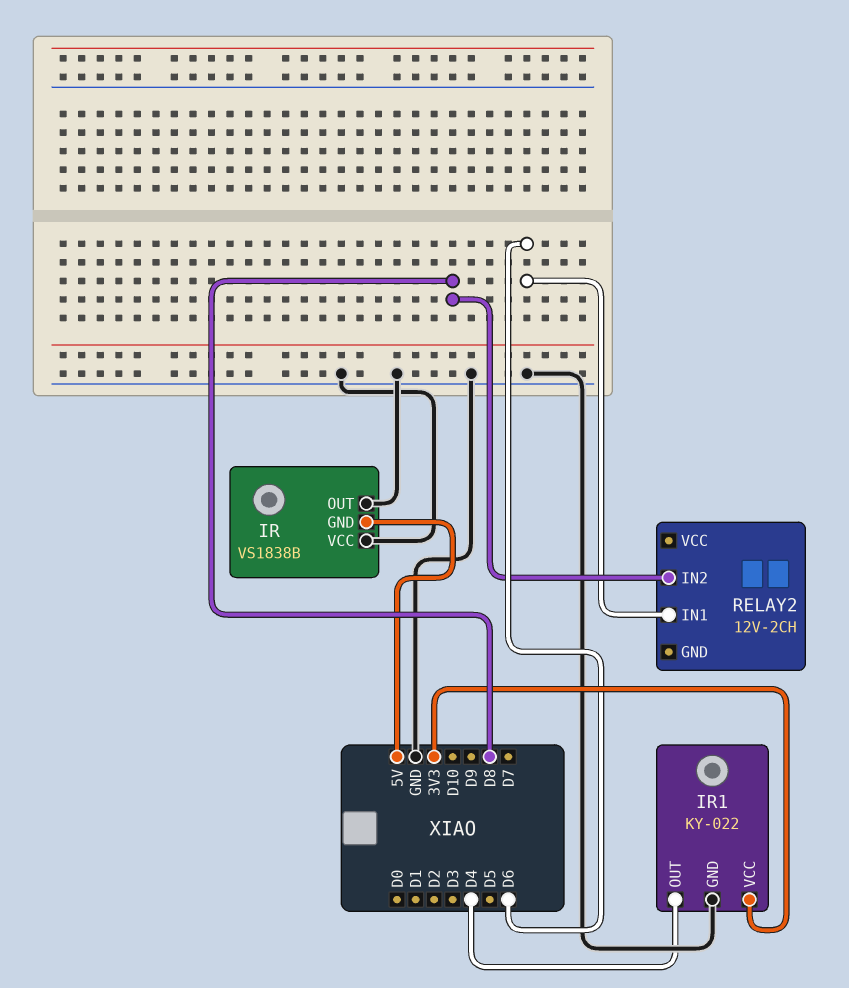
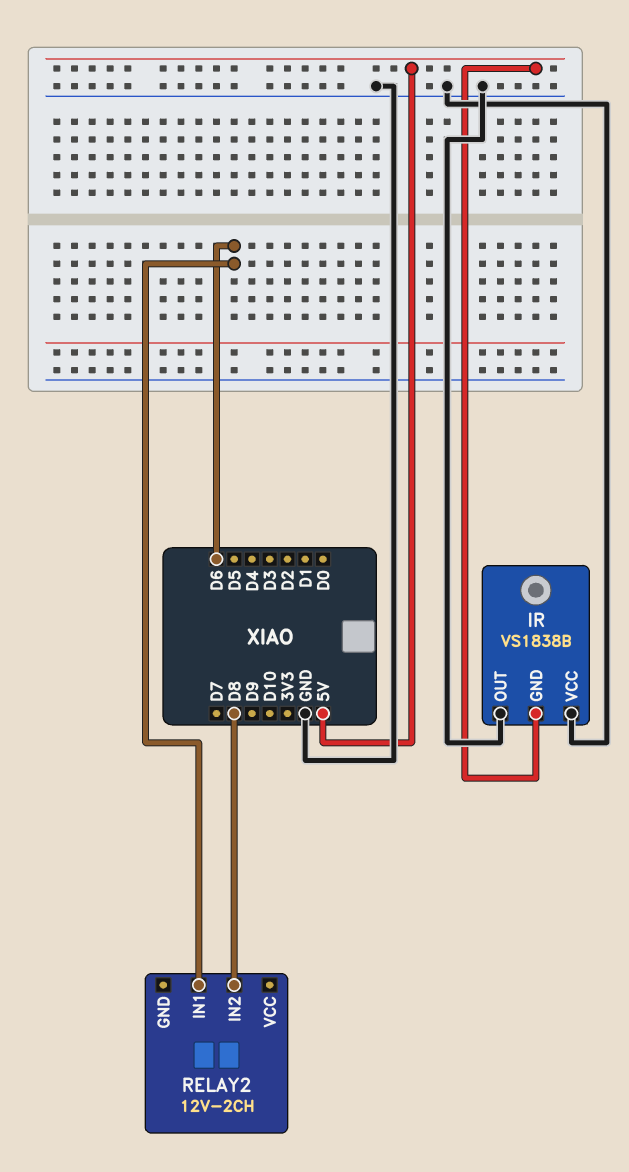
IR1: KY-022 -> none
IR1 pin GND: GND -> none
IR1 pin OUT: D4 -> none
IR1 pin VCC: 3V3 -> none

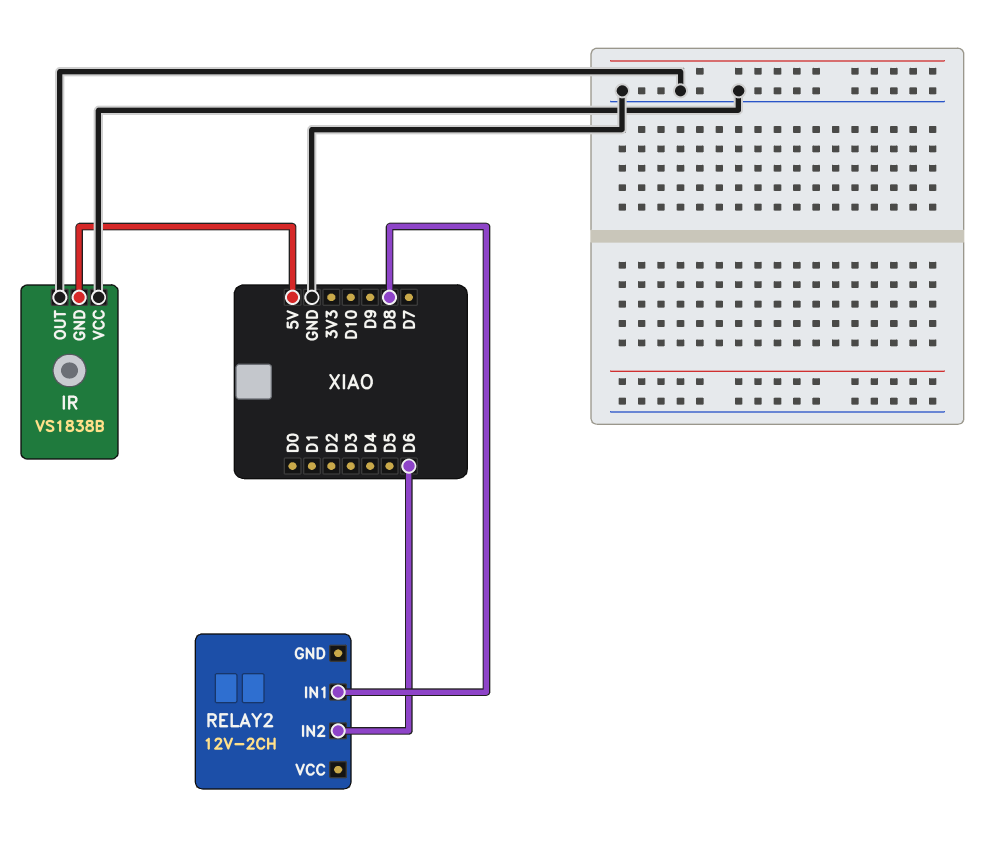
RELAY2 pin IN1: D6 -> D8
RELAY2 pin IN2: D8 -> D6

